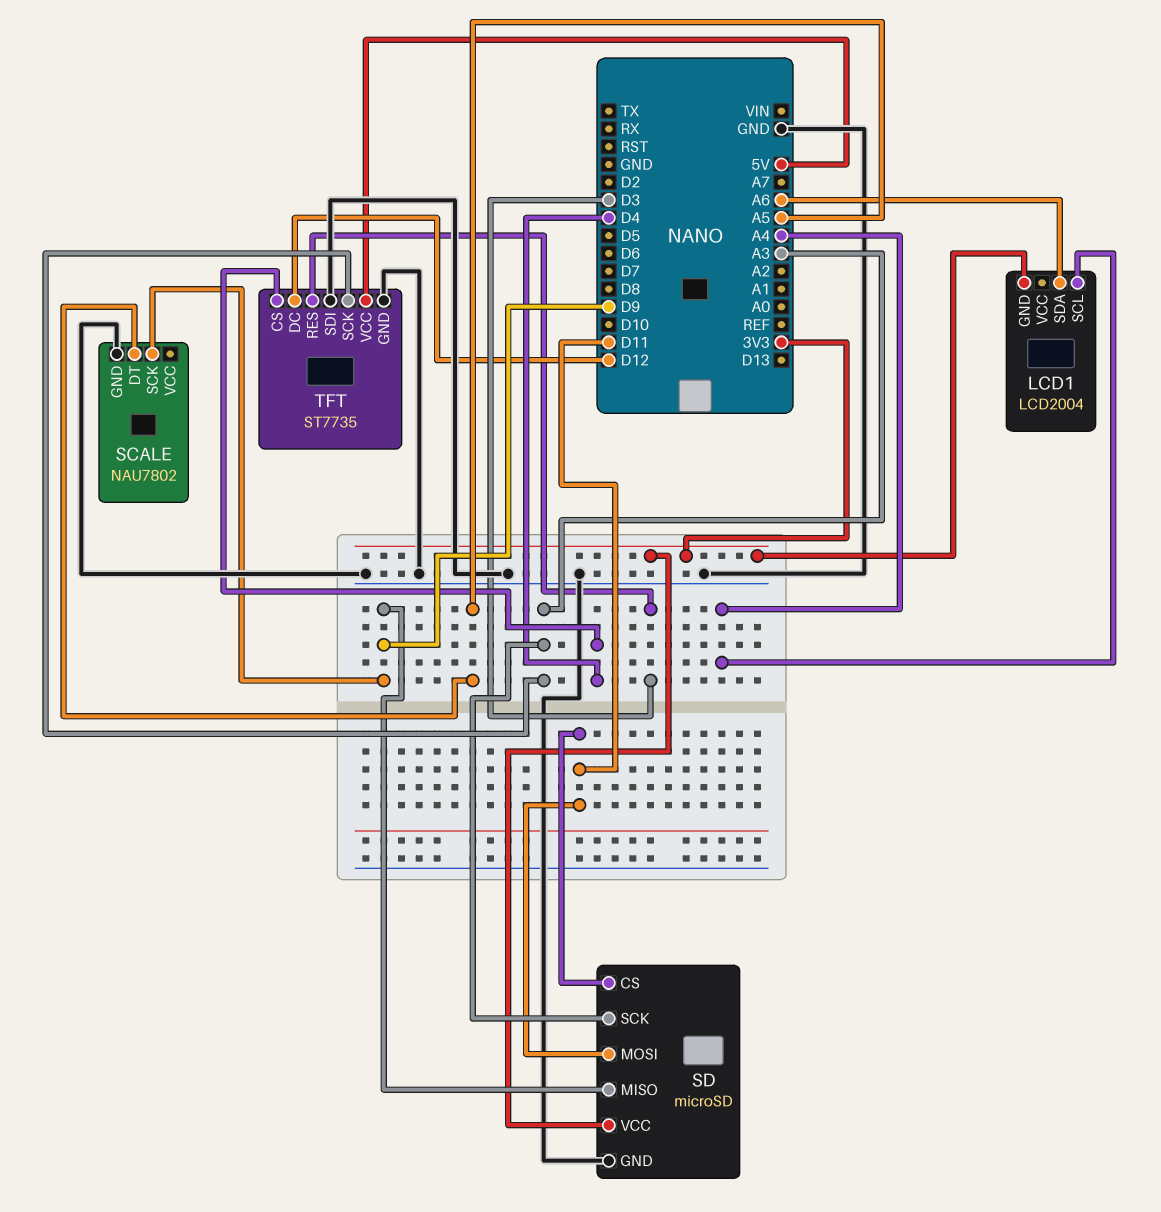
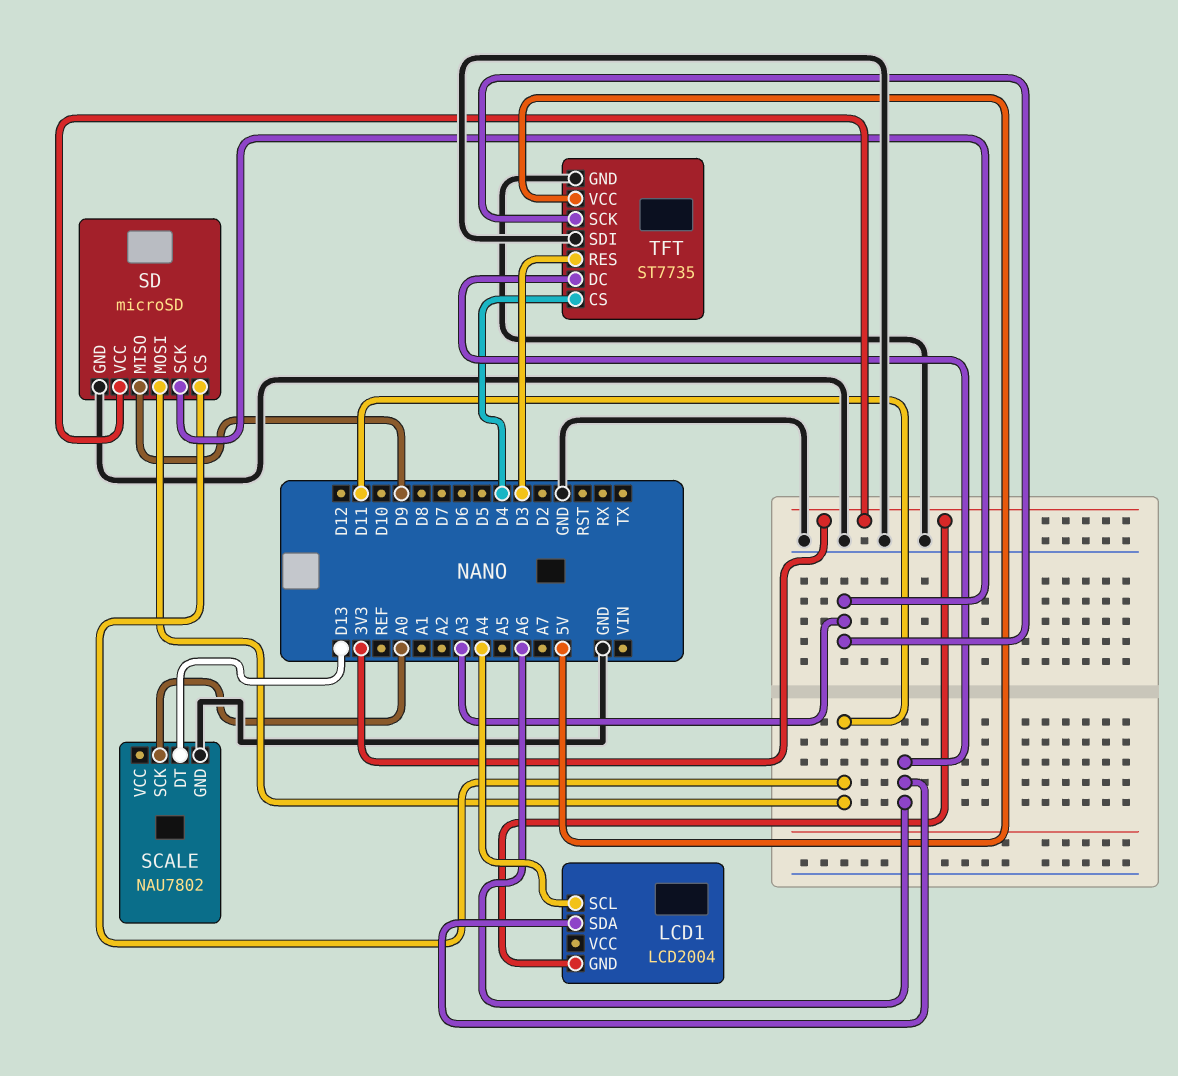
SCALE pin DT: A5 -> D13
SCALE pin SCK: D9 -> A0
TFT pin DC: D12 -> A6

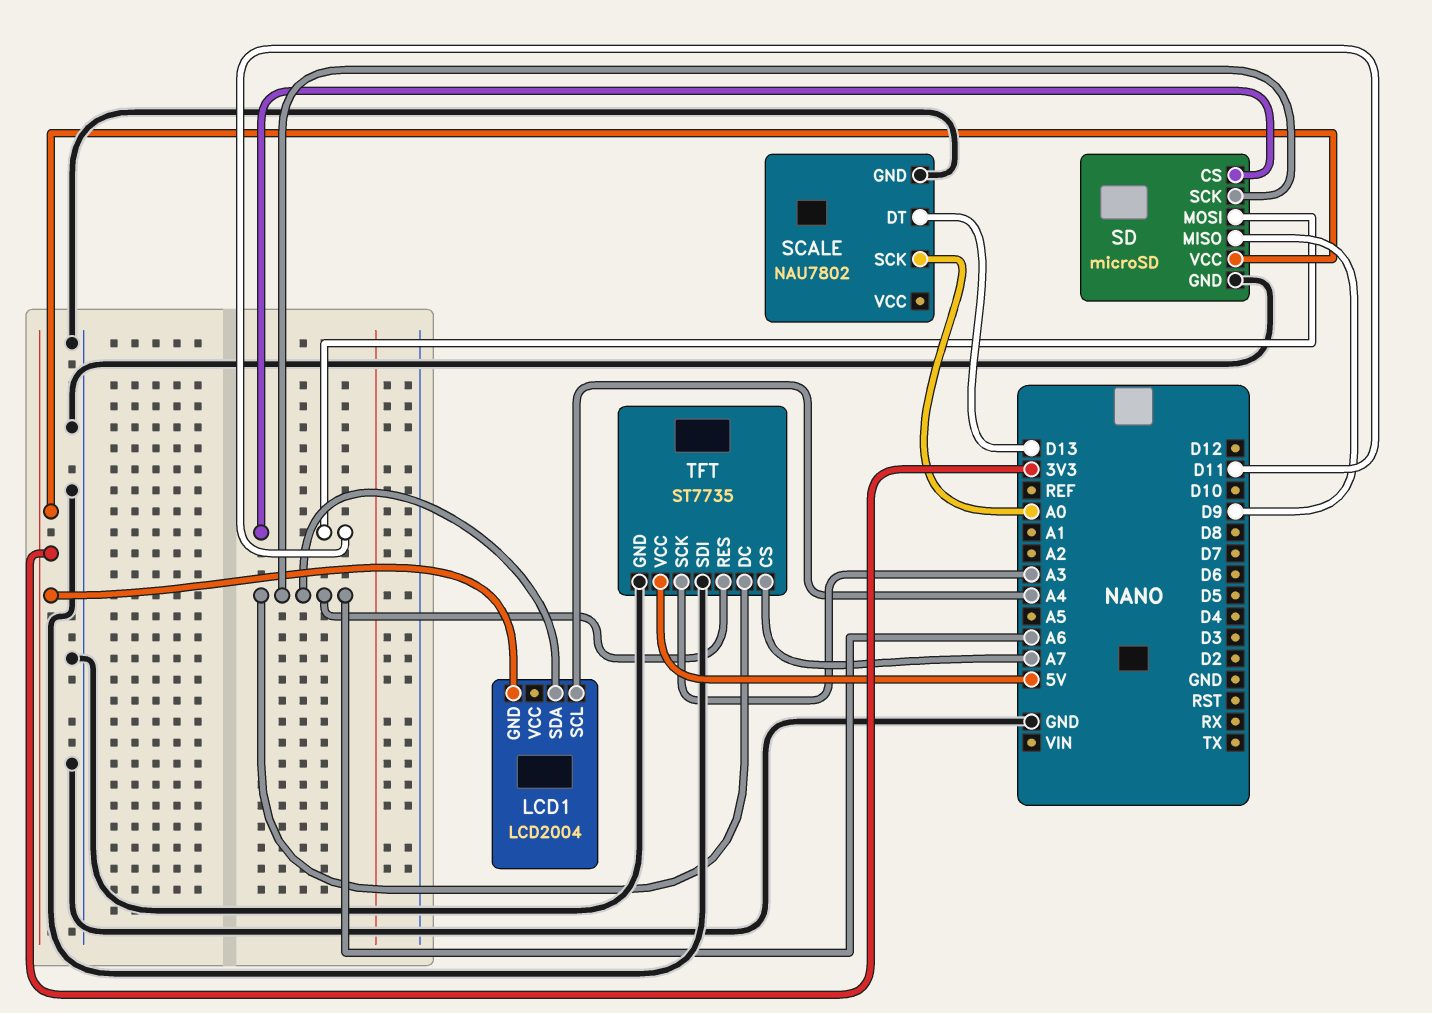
SD pin SCK: A3 -> A6
TFT pin CS: D4 -> A7
TFT pin RES: D3 -> A6

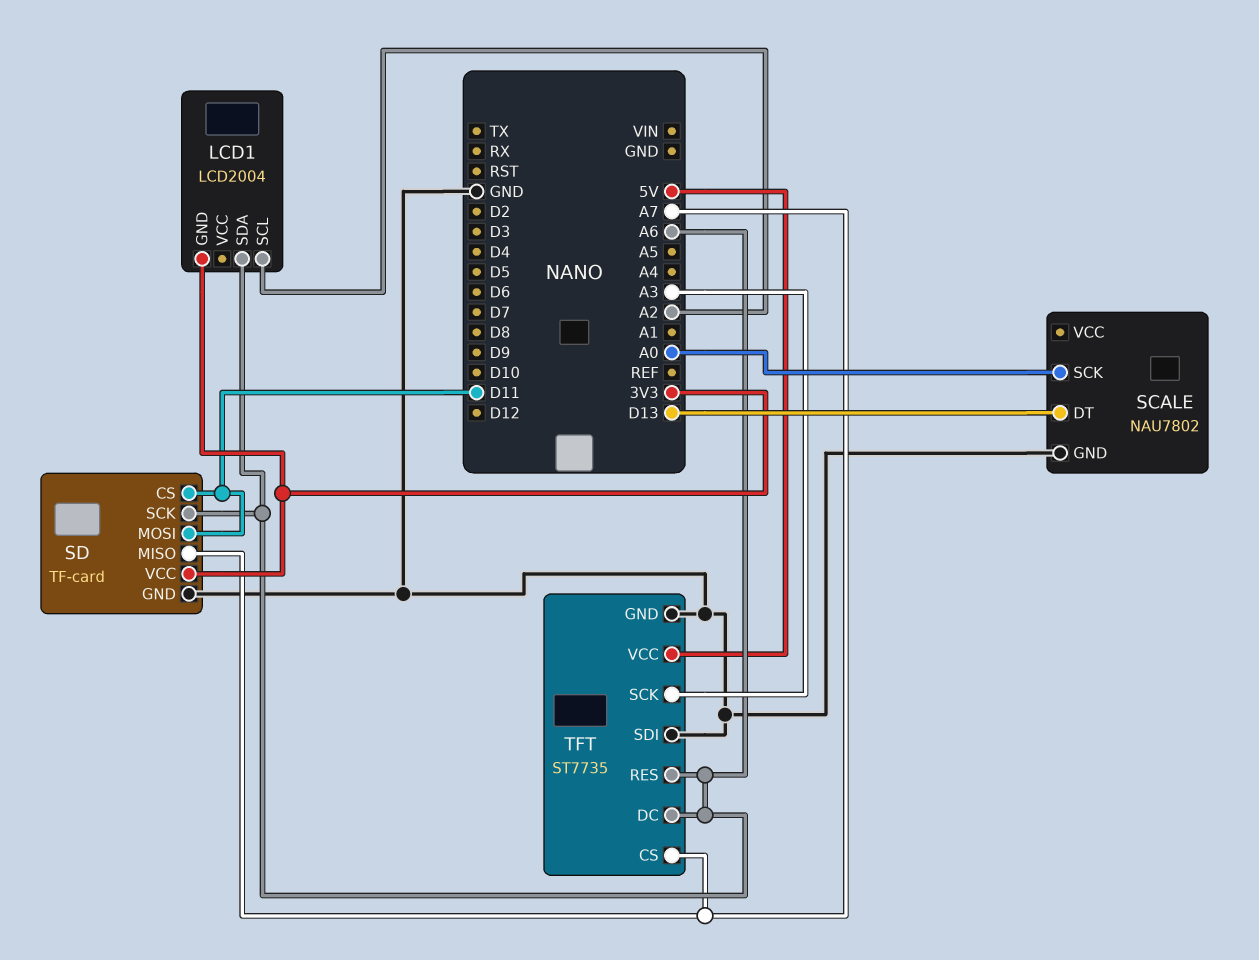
LCD1 pin SCL: A4 -> A2
SD: microSD -> TF-card
SD pin MISO: D9 -> A7

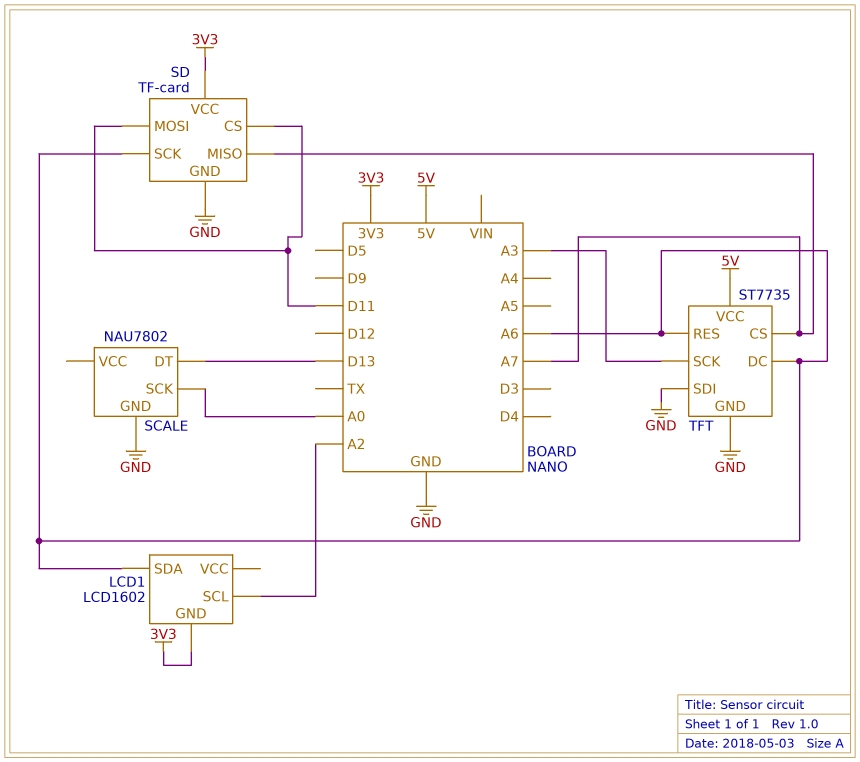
LCD1: LCD2004 -> LCD1602

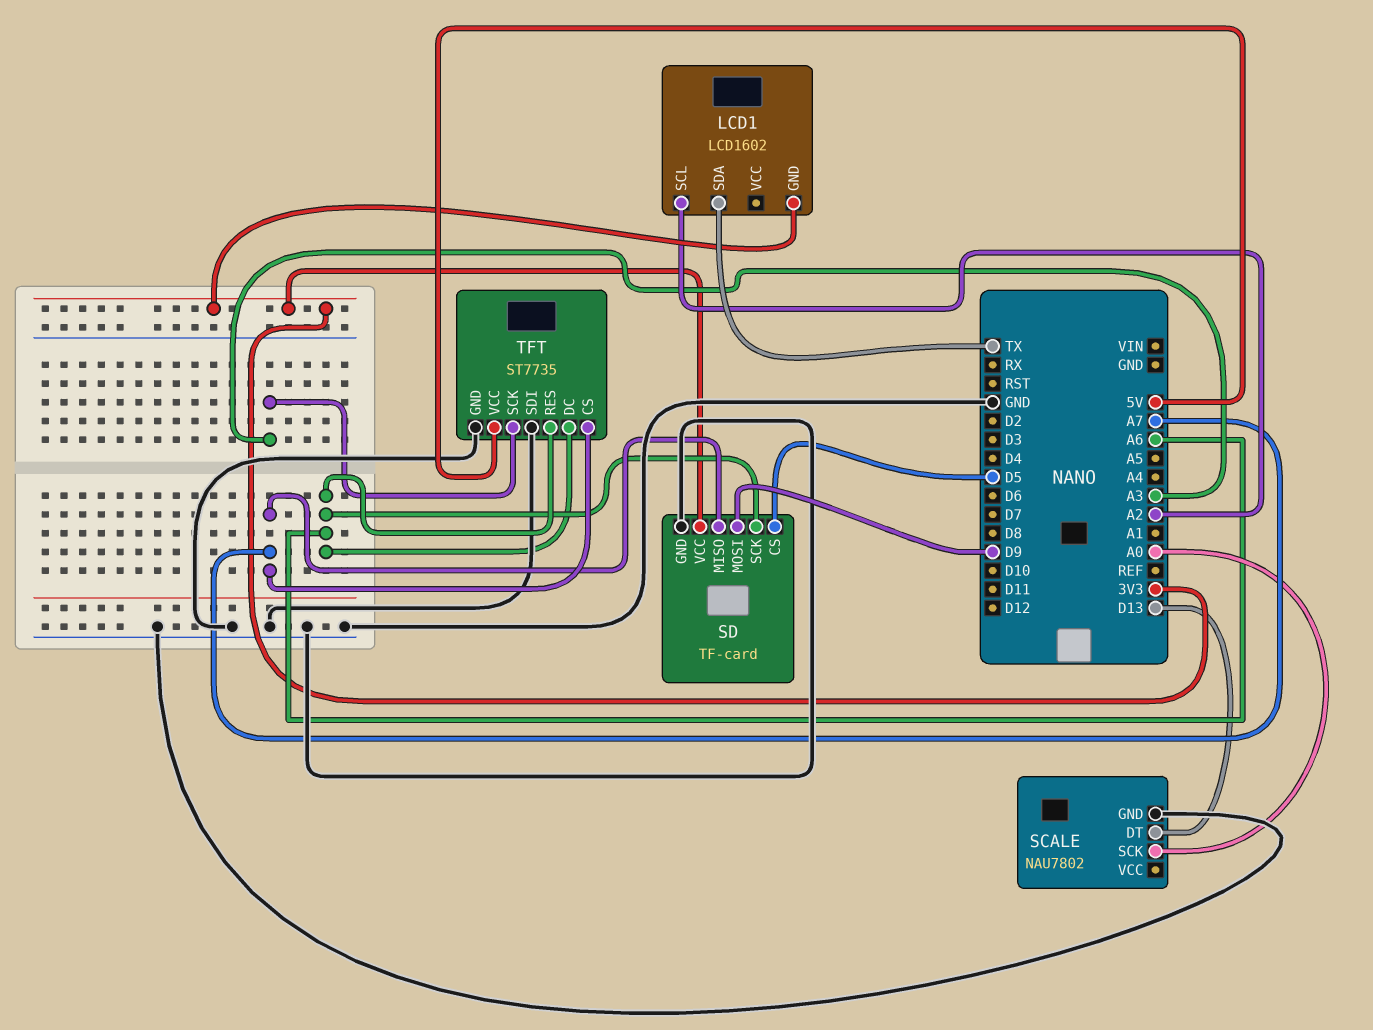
LCD1 pin SDA: A6 -> TX
SD pin CS: D11 -> D5
SD pin MOSI: D11 -> D9

